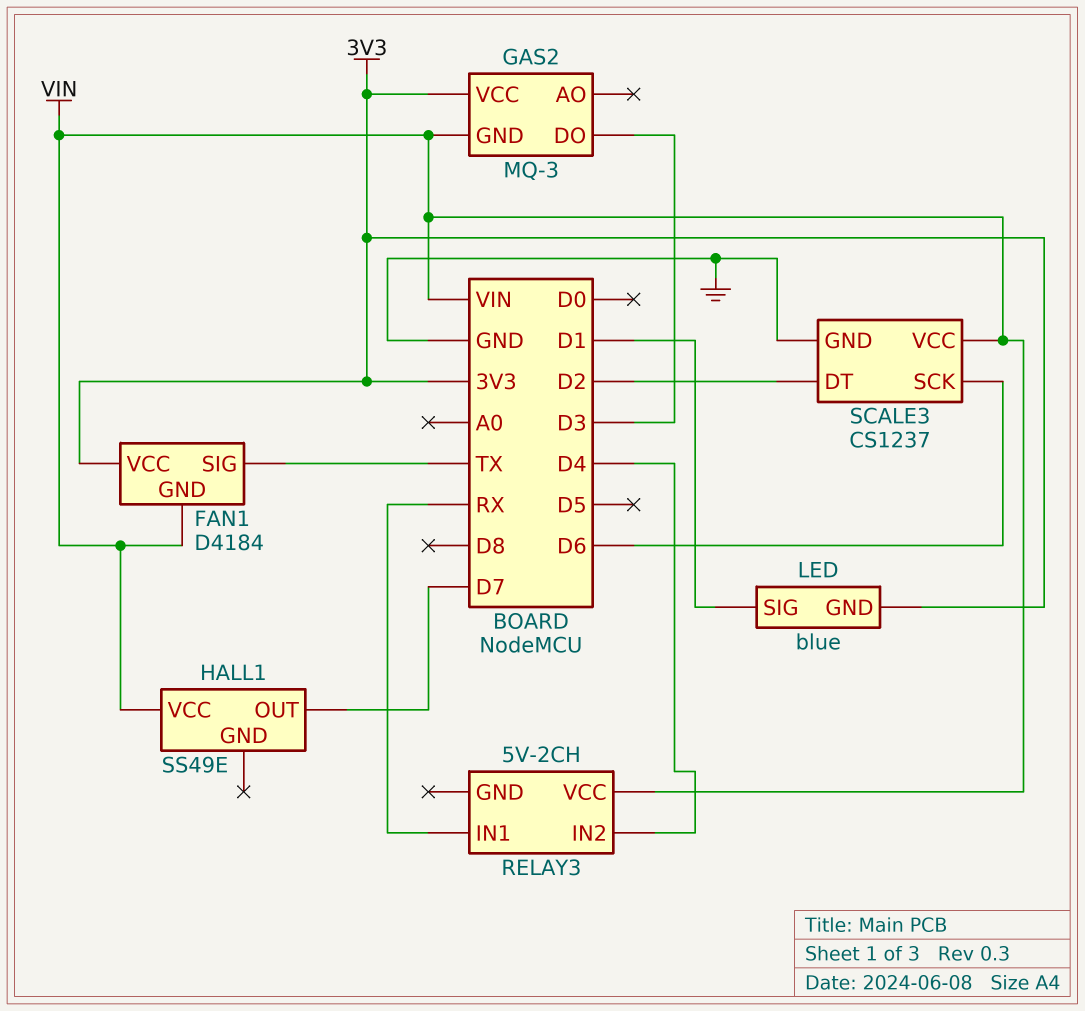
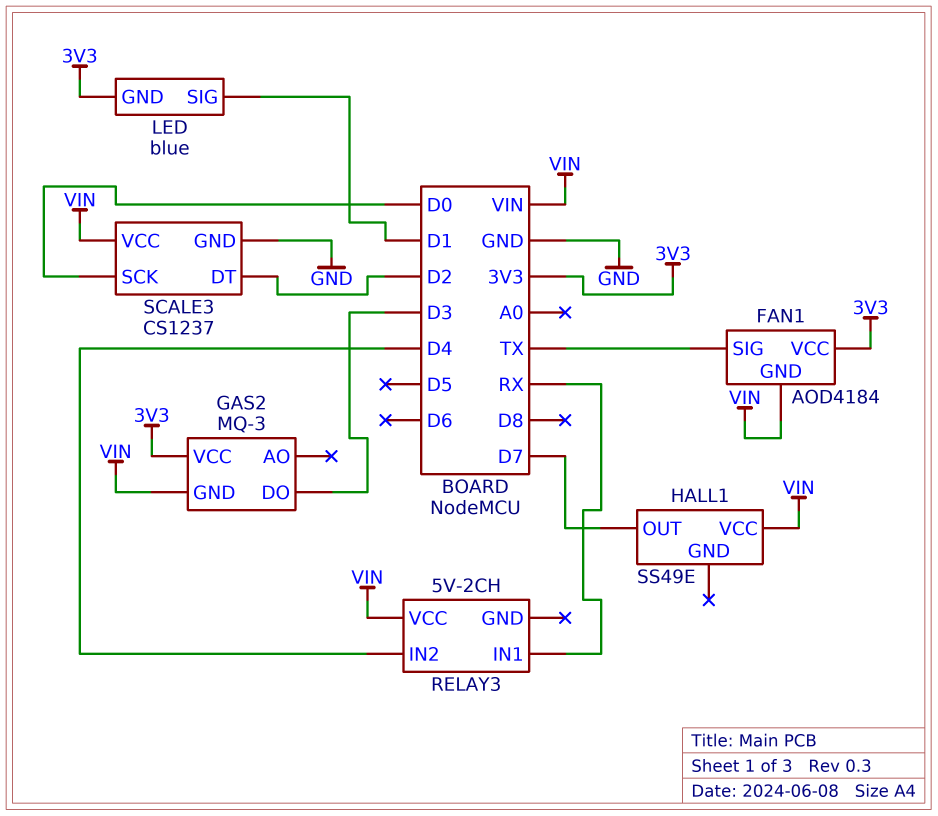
FAN1: D4184 -> AOD4184
SCALE3 pin SCK: D6 -> D0

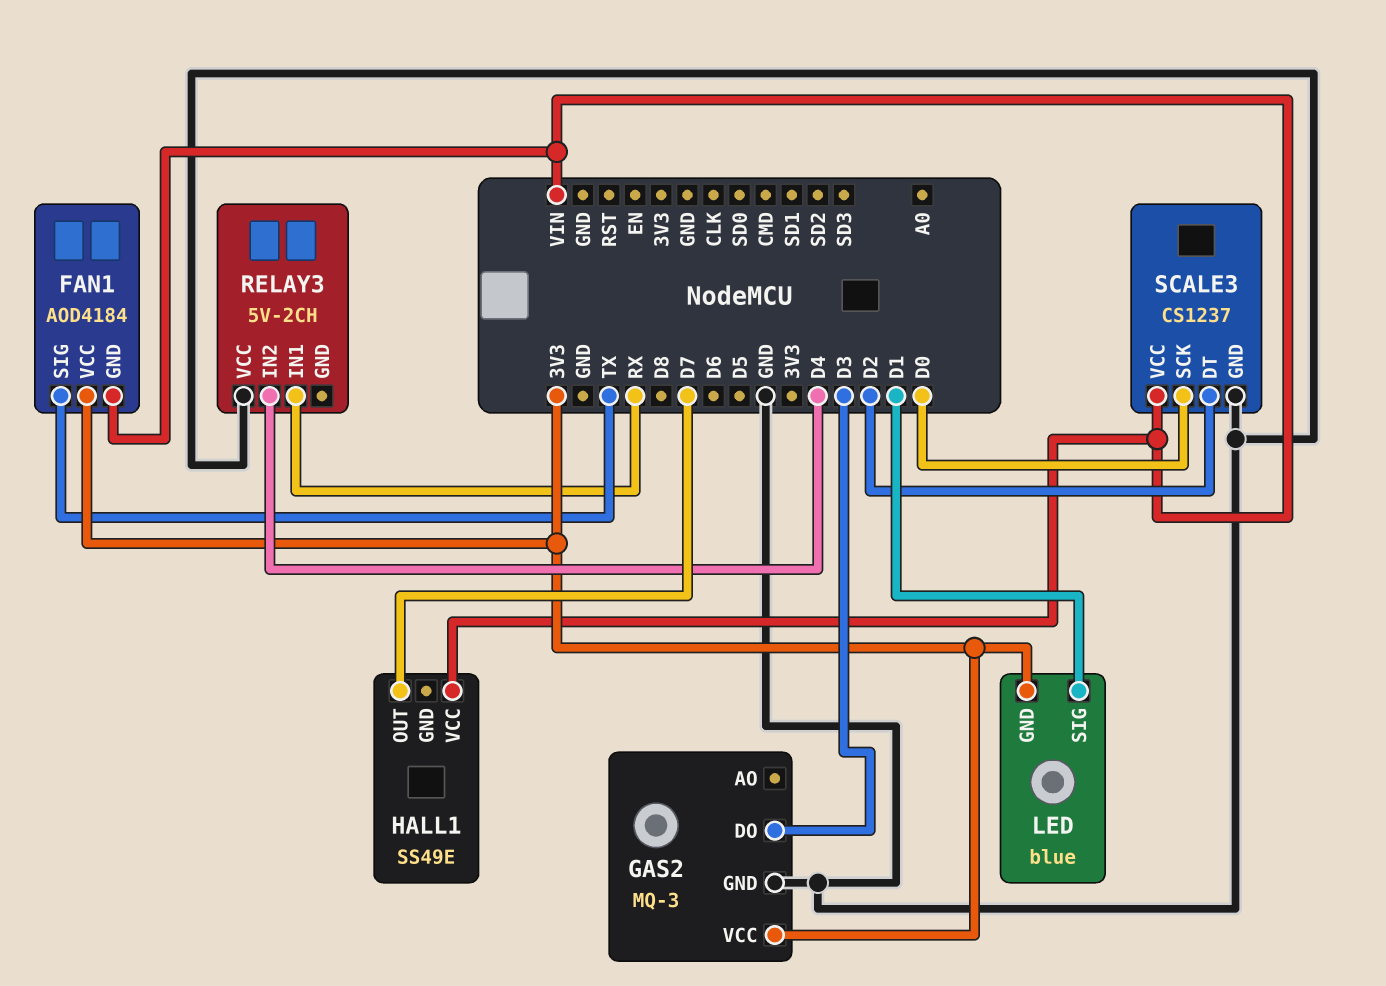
GAS2 pin GND: VIN -> GND
RELAY3 pin VCC: VIN -> GND

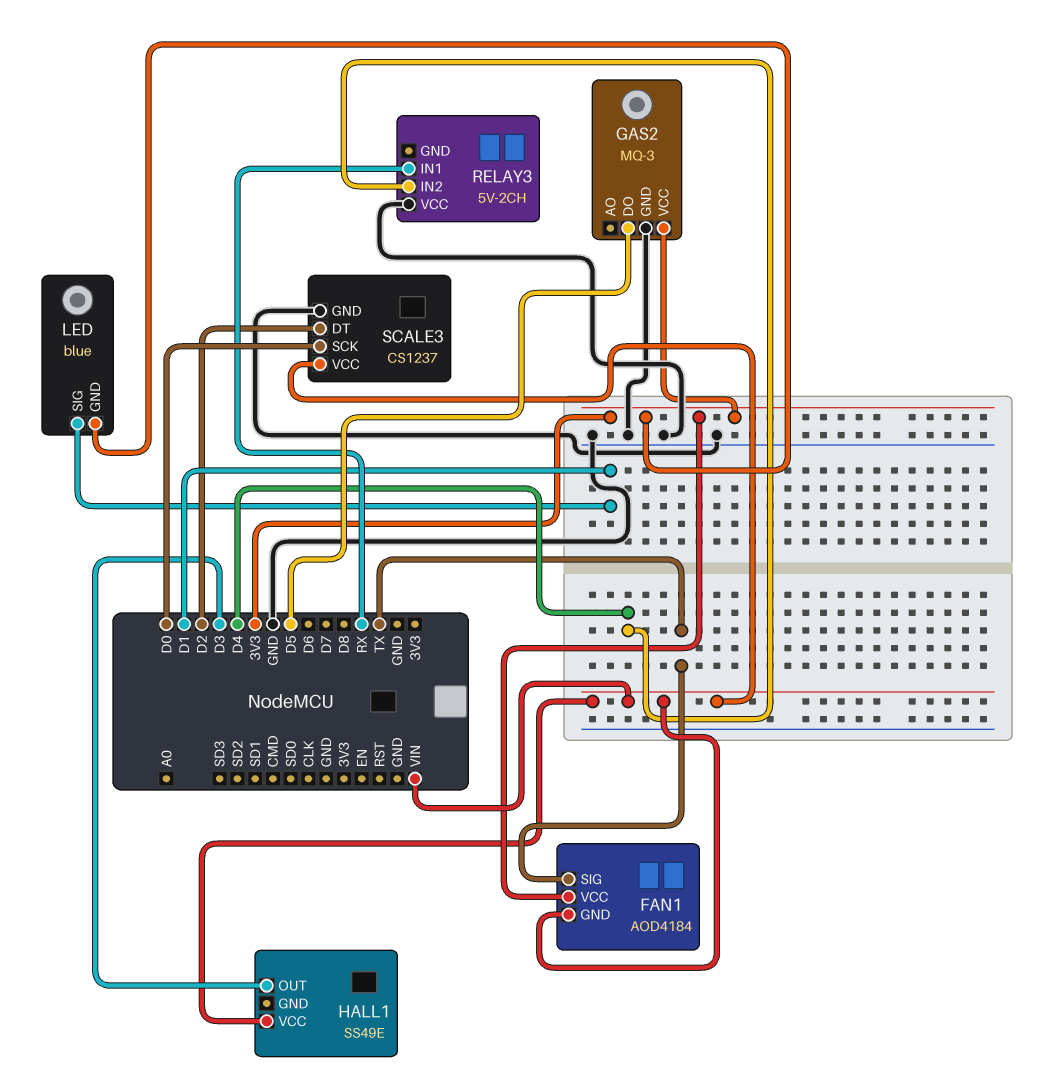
GAS2 pin DO: D3 -> D5
HALL1 pin OUT: D7 -> D3

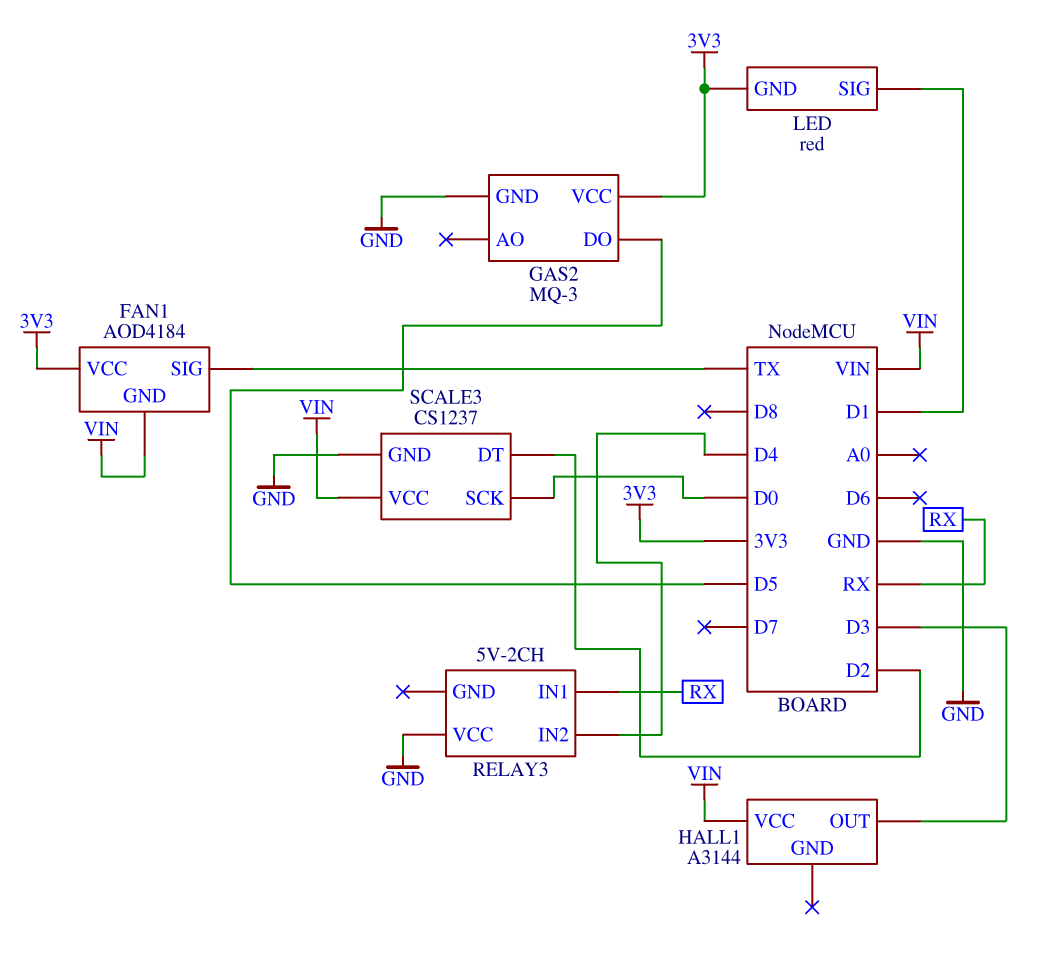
HALL1: SS49E -> A3144
LED: blue -> red

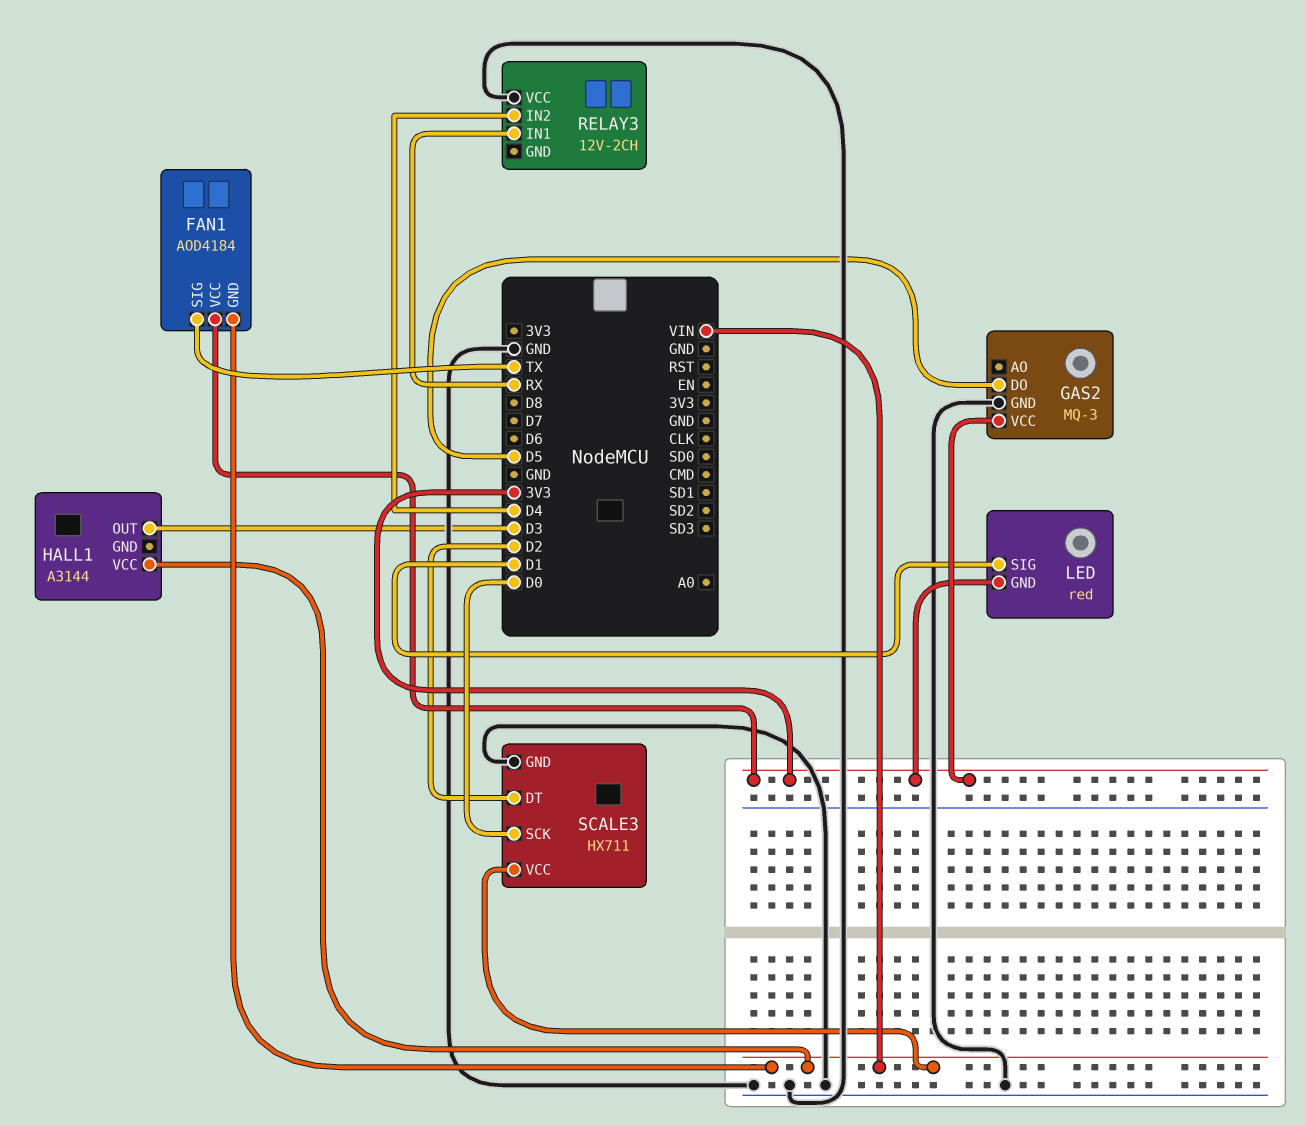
RELAY3: 5V-2CH -> 12V-2CH
SCALE3: CS1237 -> HX711

